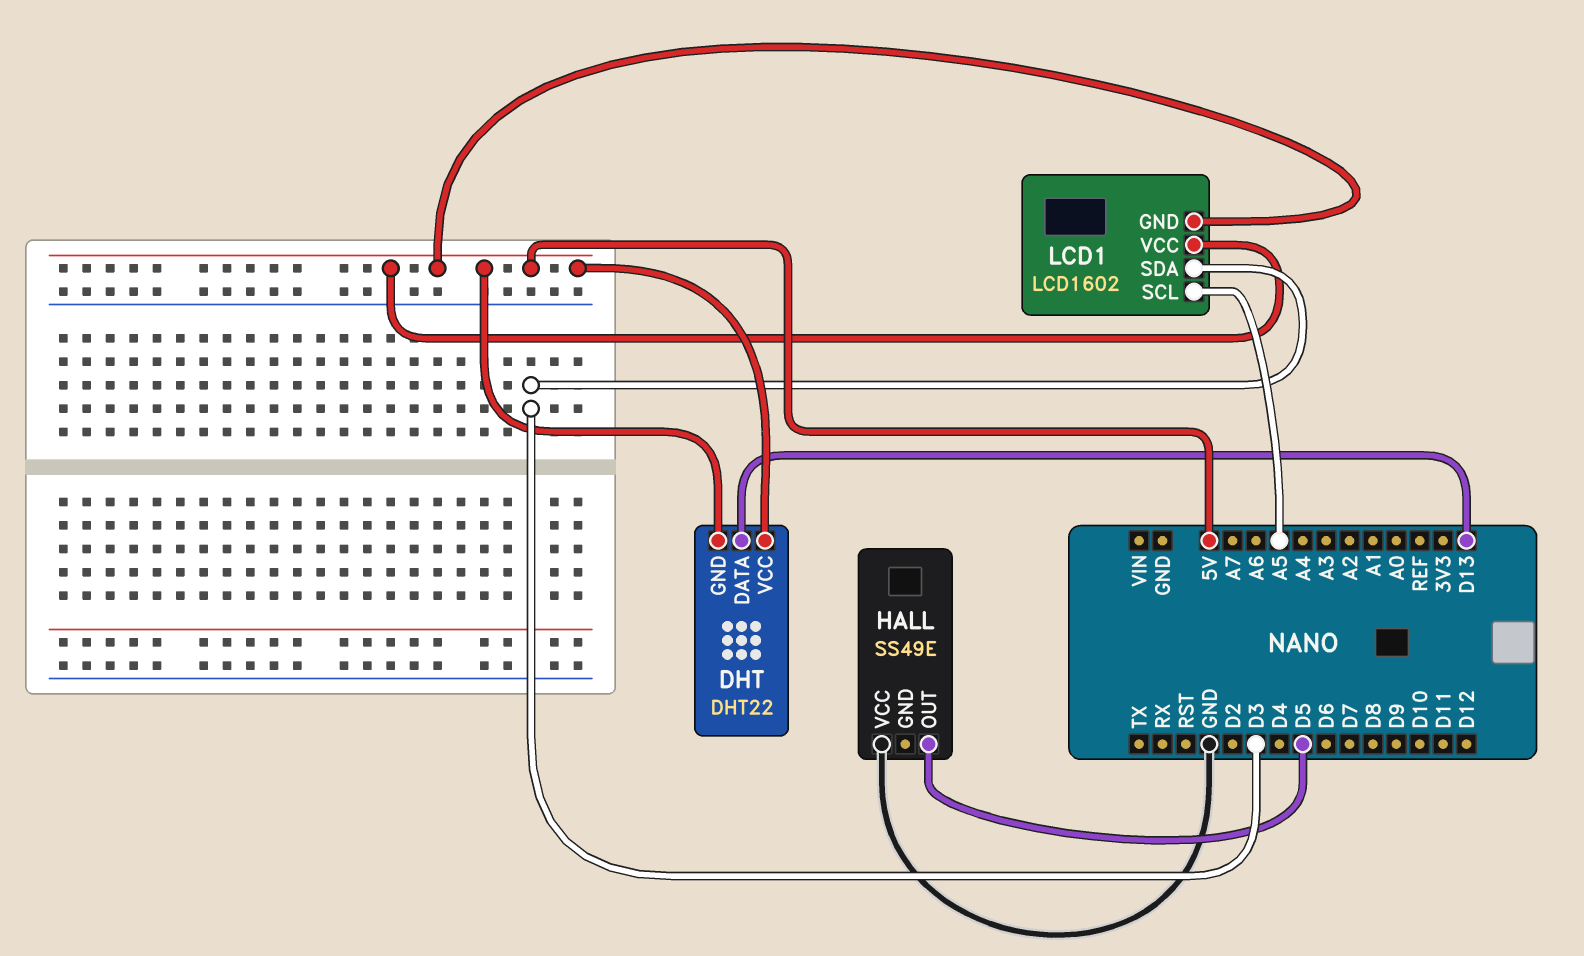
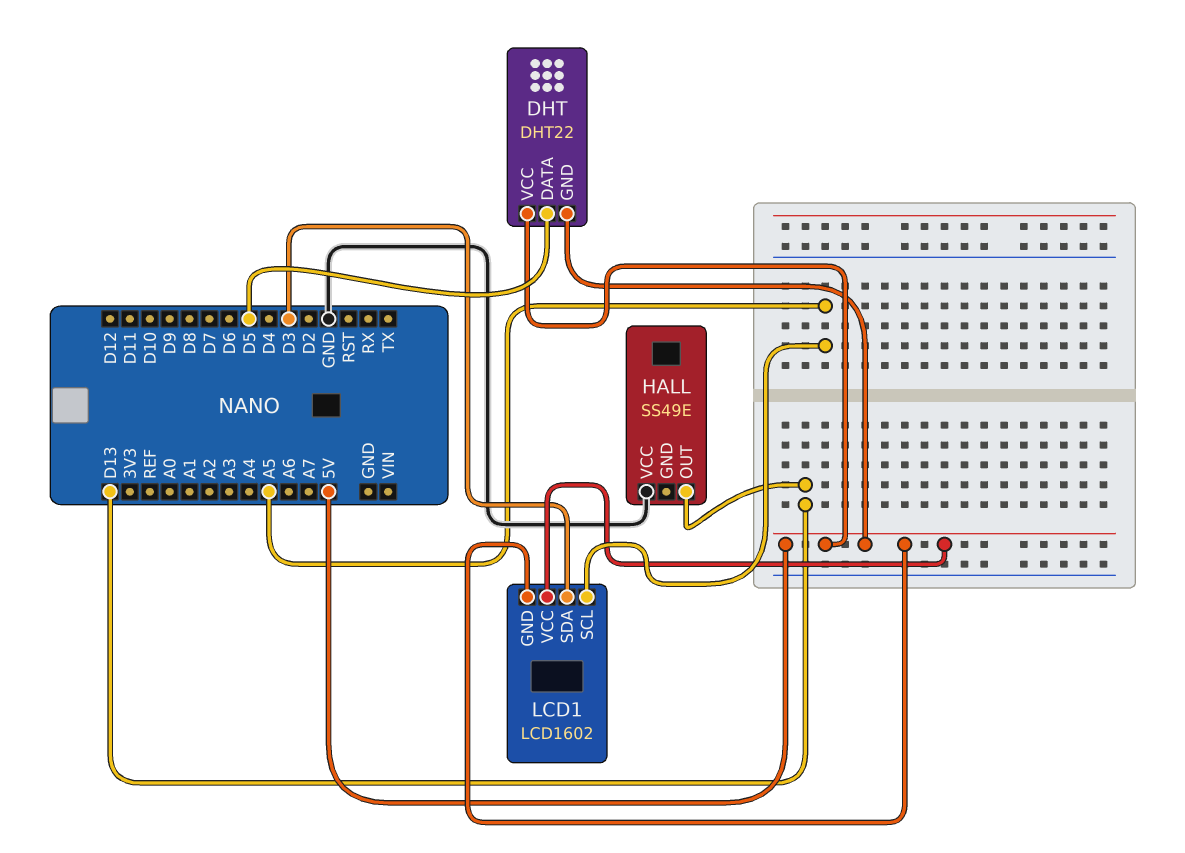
DHT pin DATA: D13 -> D5
HALL pin OUT: D5 -> D13

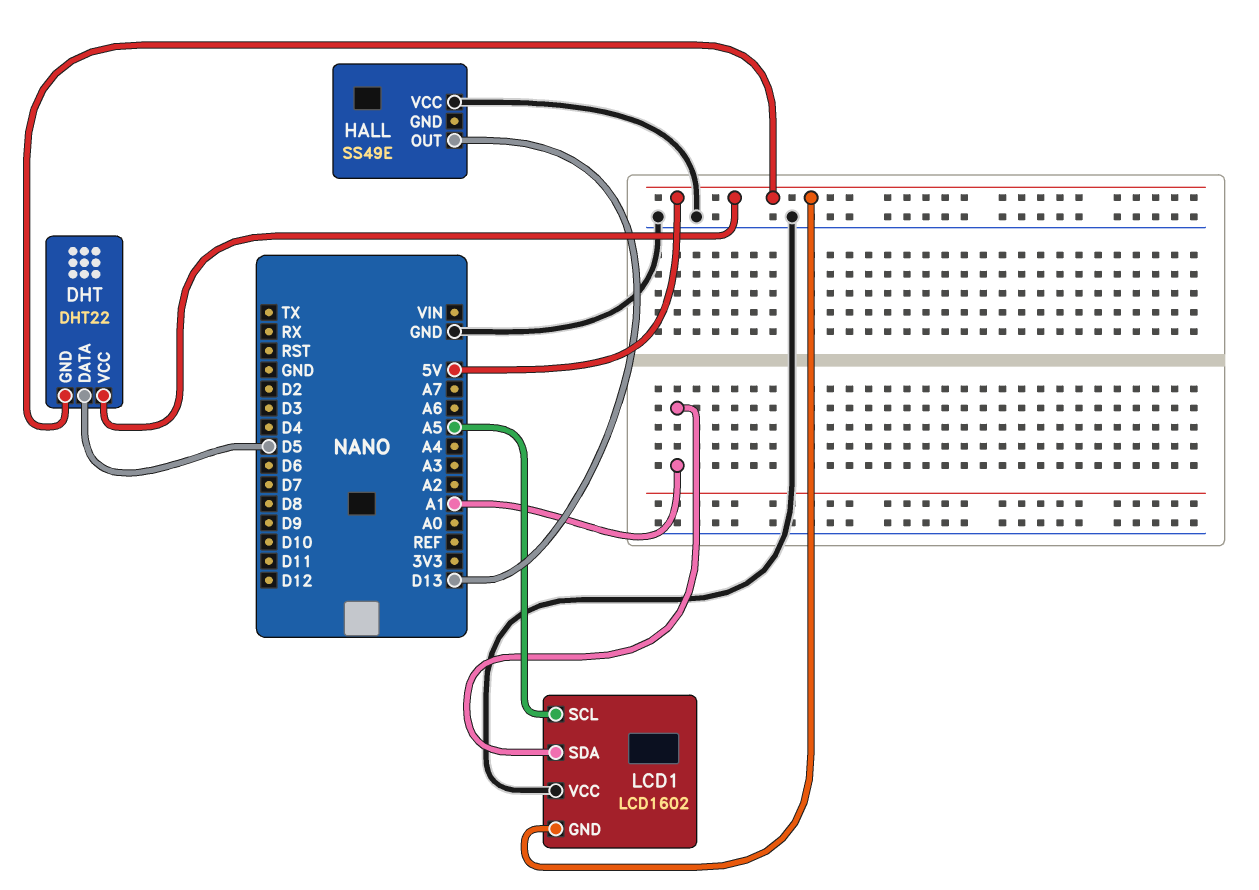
LCD1 pin SDA: D3 -> A1
LCD1 pin VCC: 5V -> GND

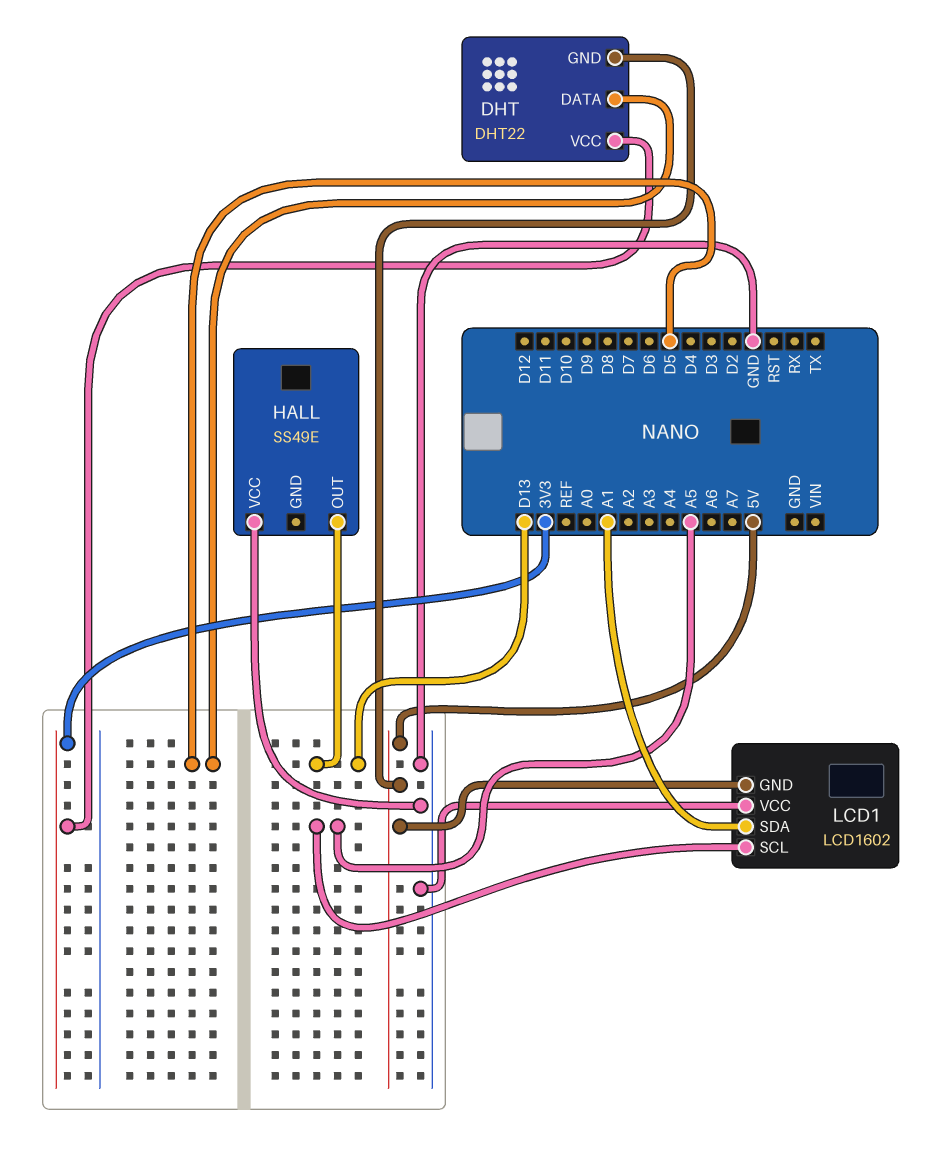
DHT pin VCC: 5V -> 3V3

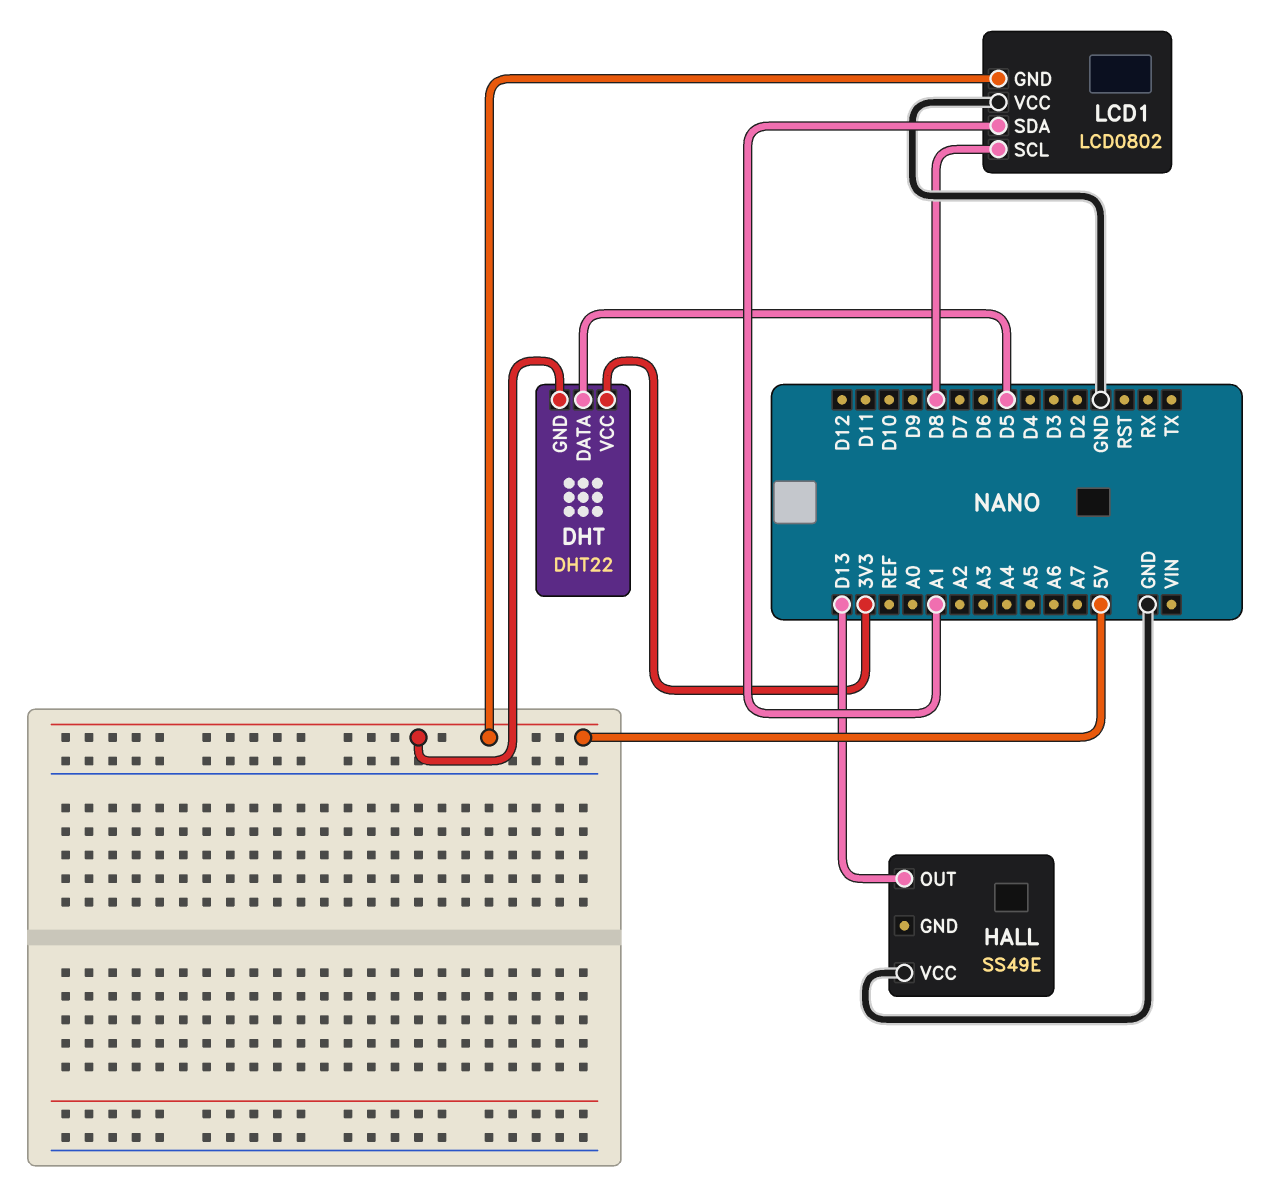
LCD1: LCD1602 -> LCD0802
LCD1 pin SCL: A5 -> D8

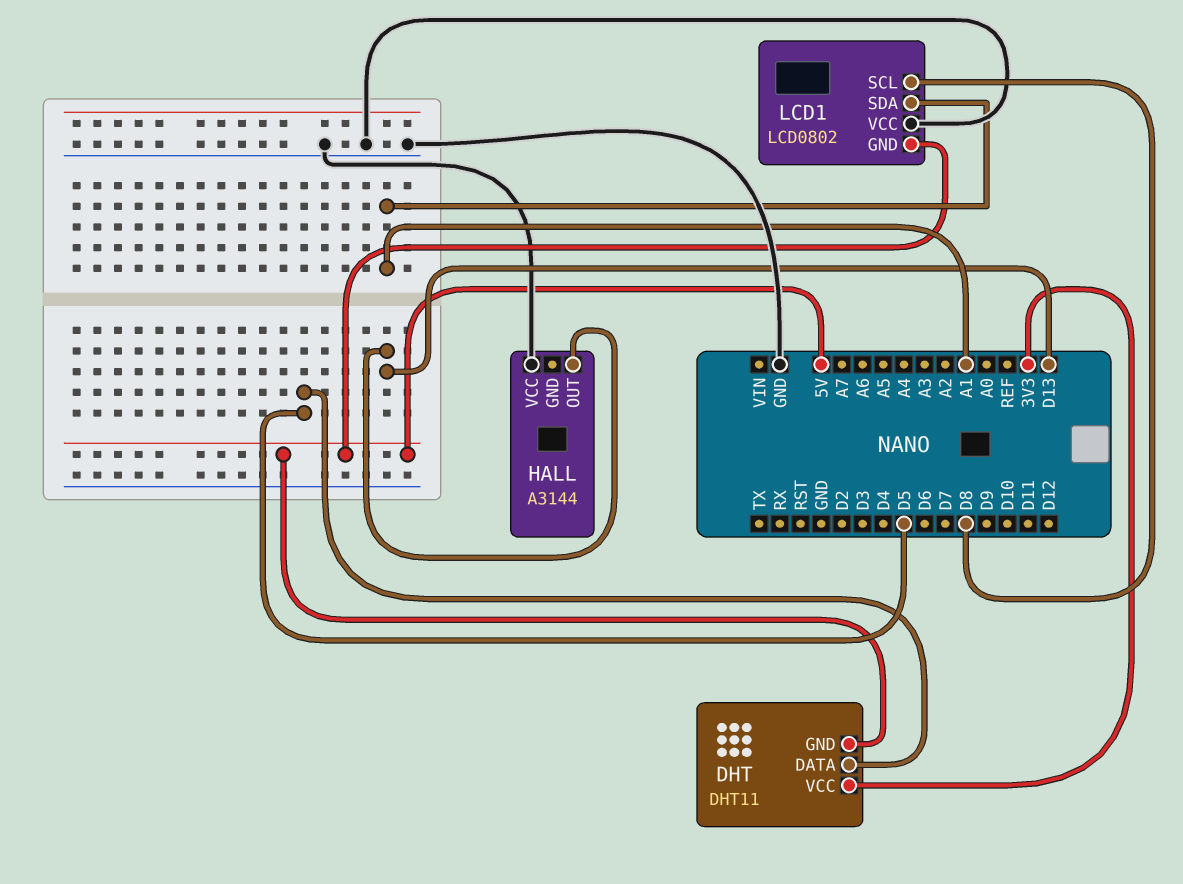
DHT: DHT22 -> DHT11
HALL: SS49E -> A3144

